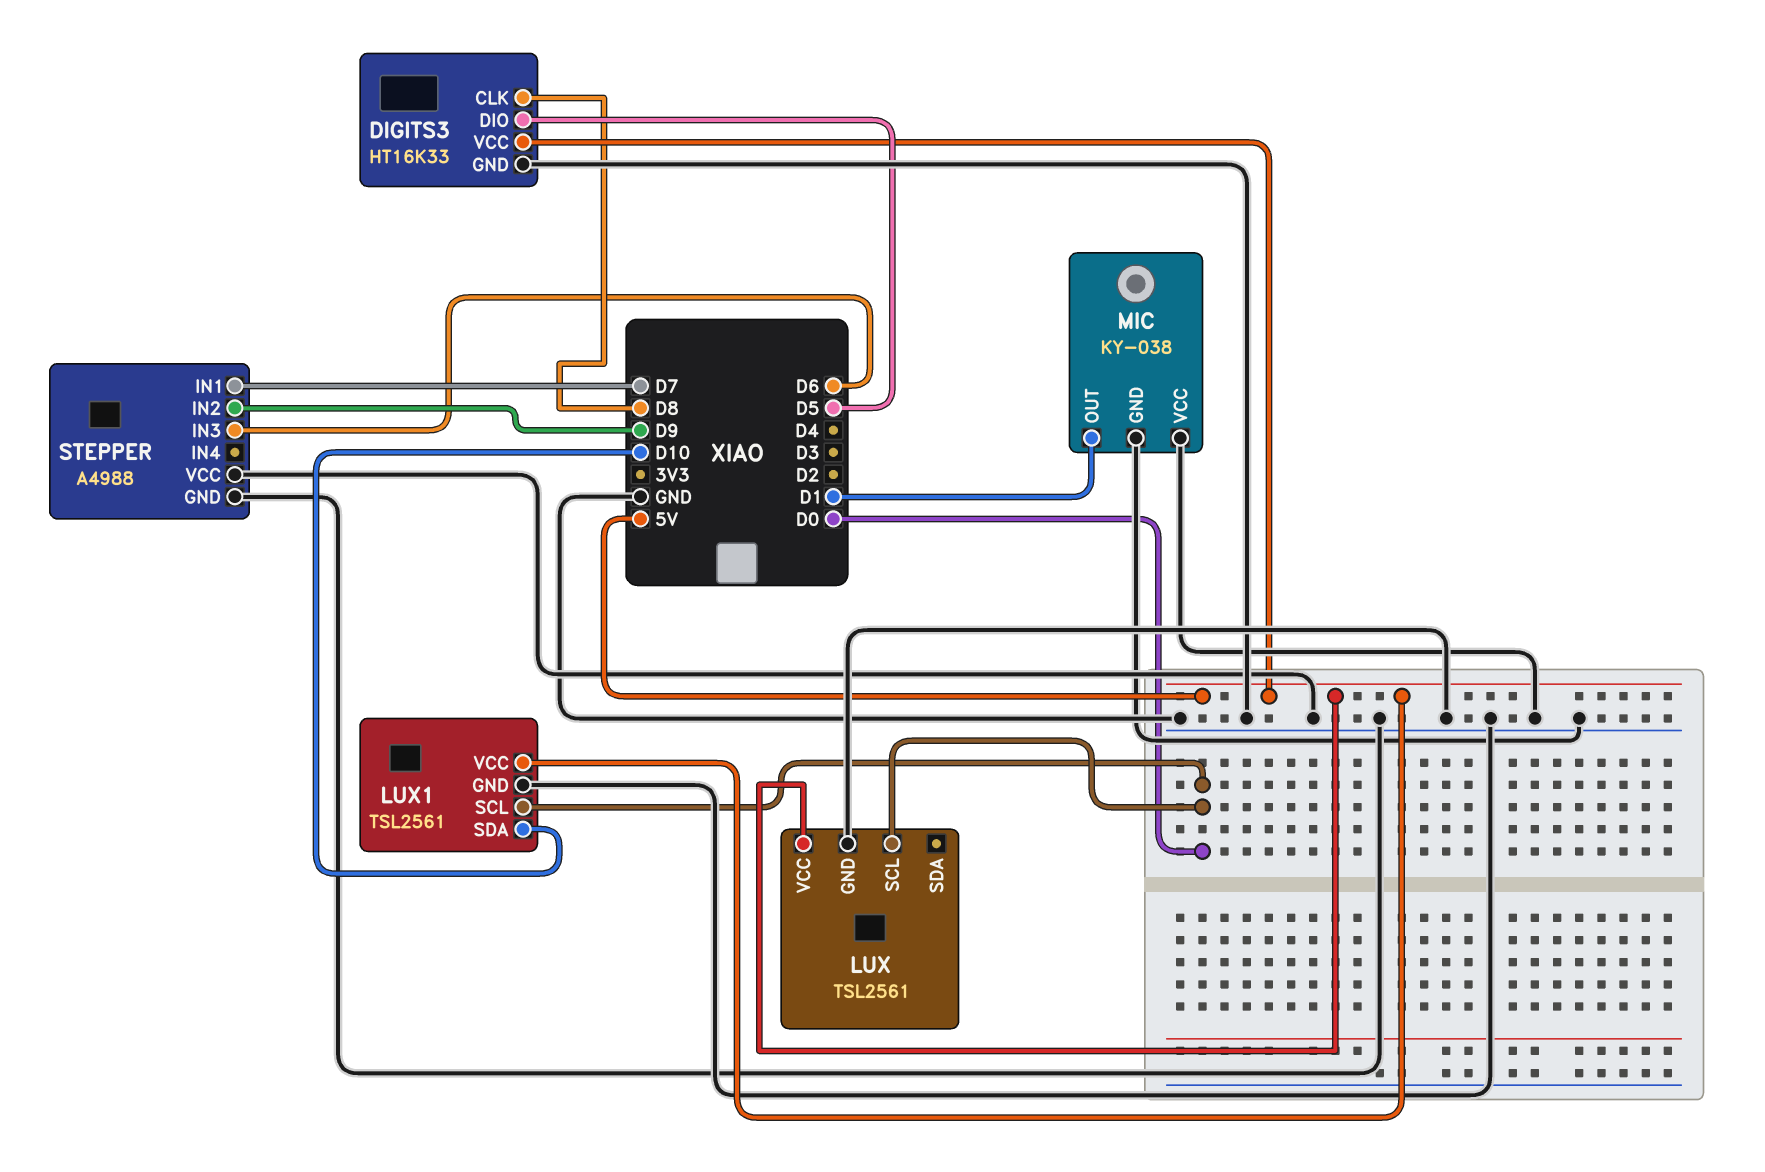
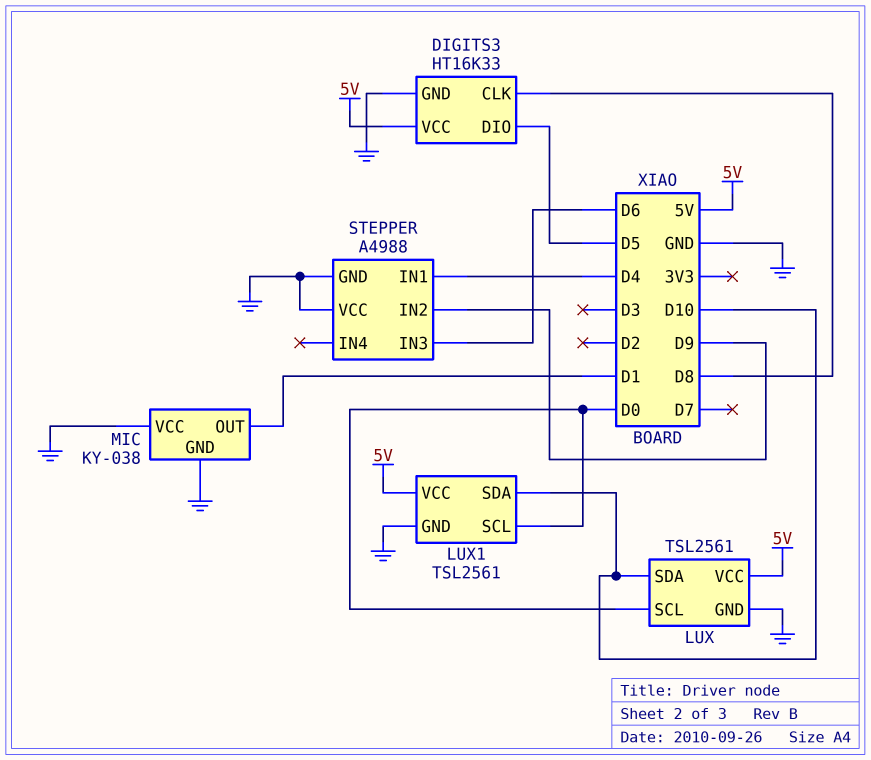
LUX pin SDA: none -> D10
STEPPER pin IN1: D7 -> D4

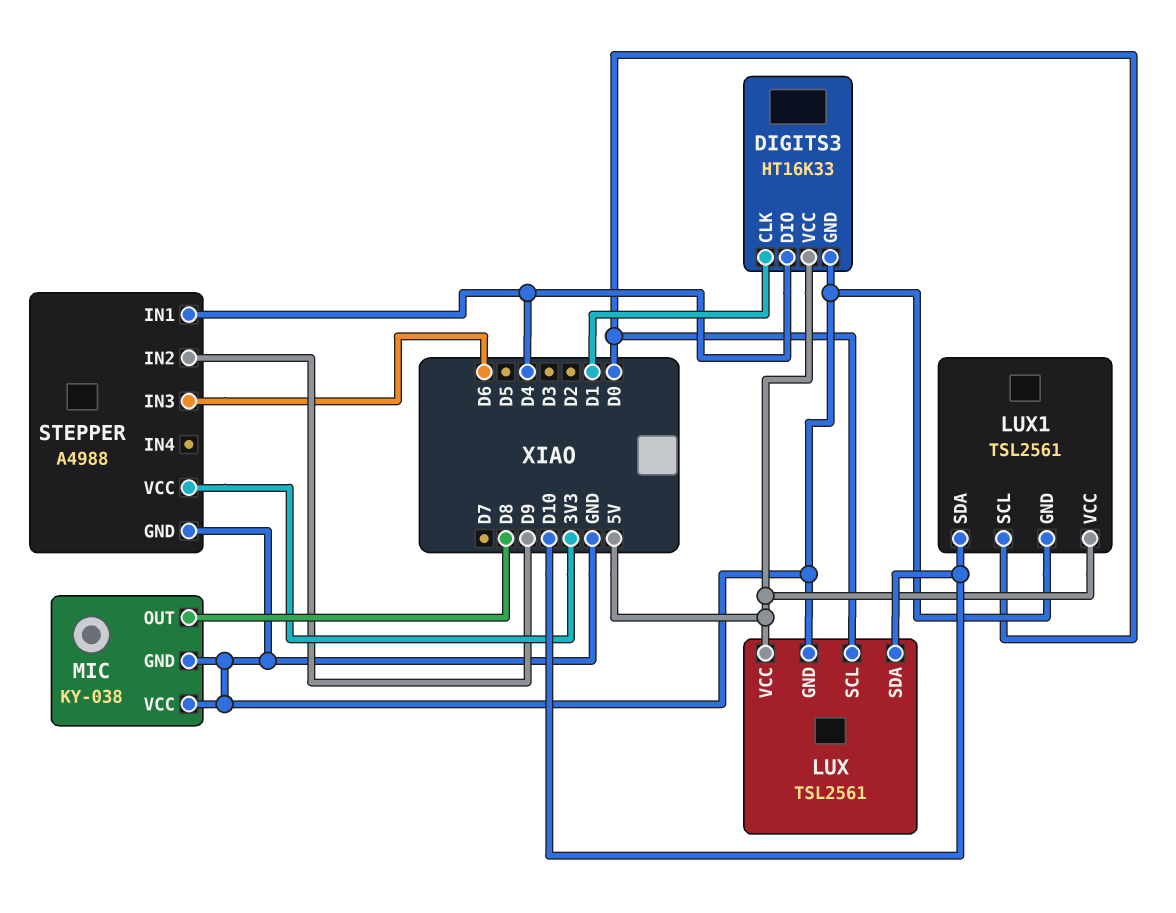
DIGITS3 pin CLK: D8 -> D1
DIGITS3 pin DIO: D5 -> D4
MIC pin OUT: D1 -> D8
STEPPER pin VCC: GND -> 3V3

